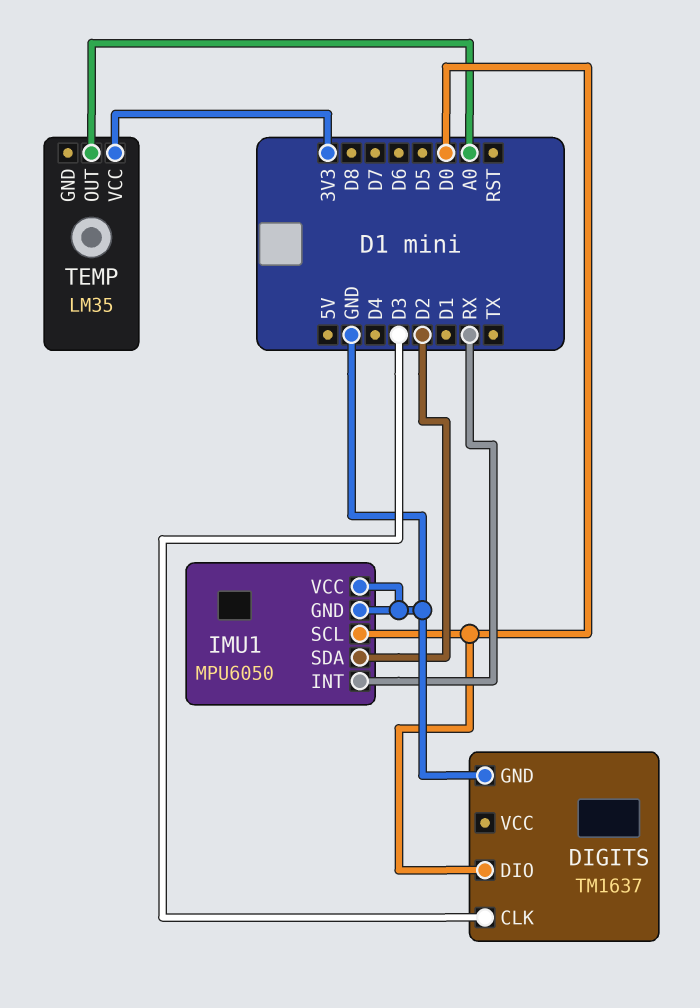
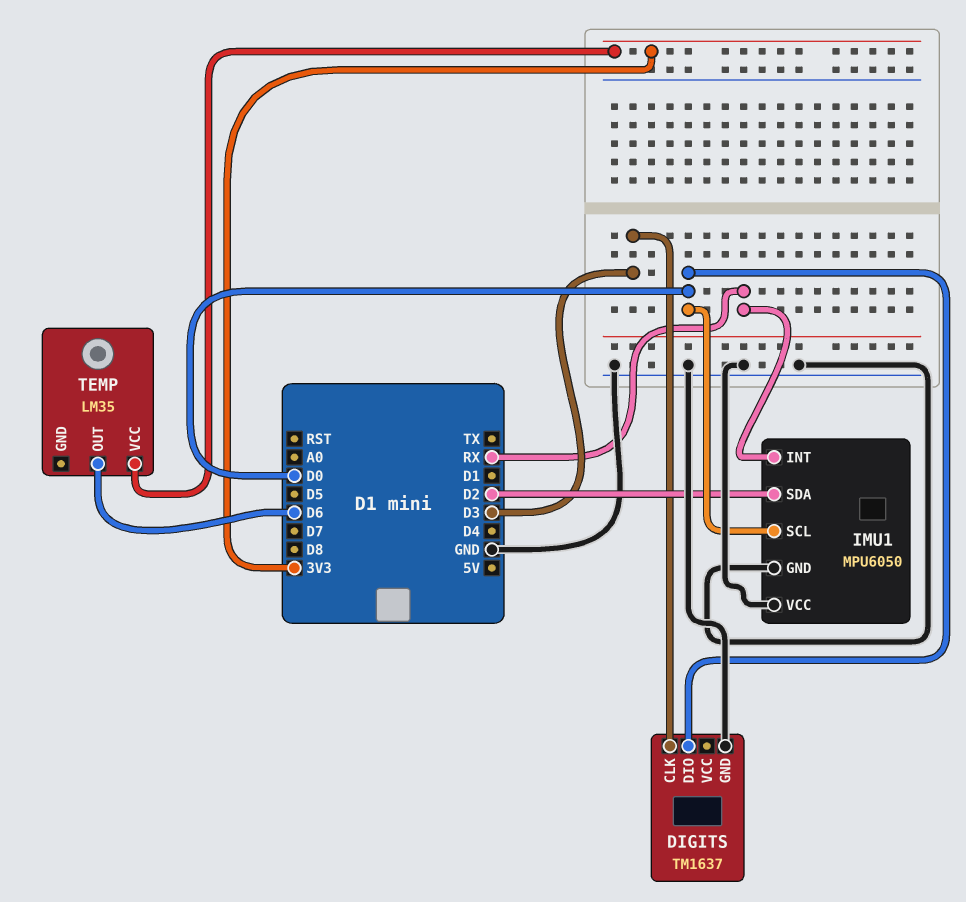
TEMP pin OUT: A0 -> D6

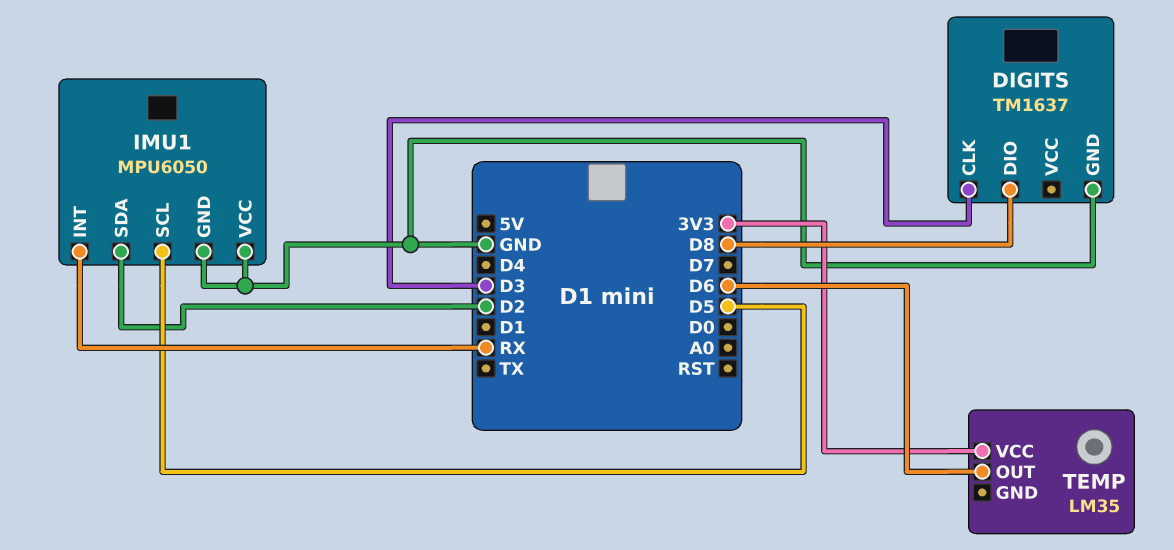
DIGITS pin DIO: D0 -> D8
IMU1 pin SCL: D0 -> D5

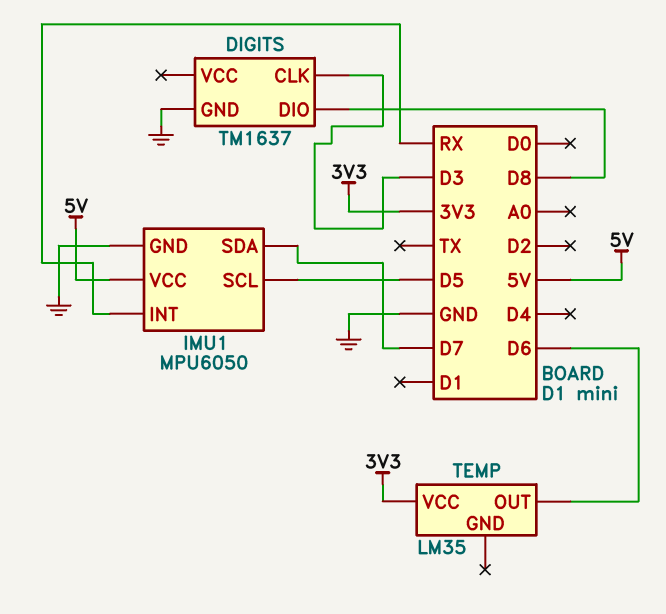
IMU1 pin SDA: D2 -> D7
IMU1 pin VCC: GND -> 5V

